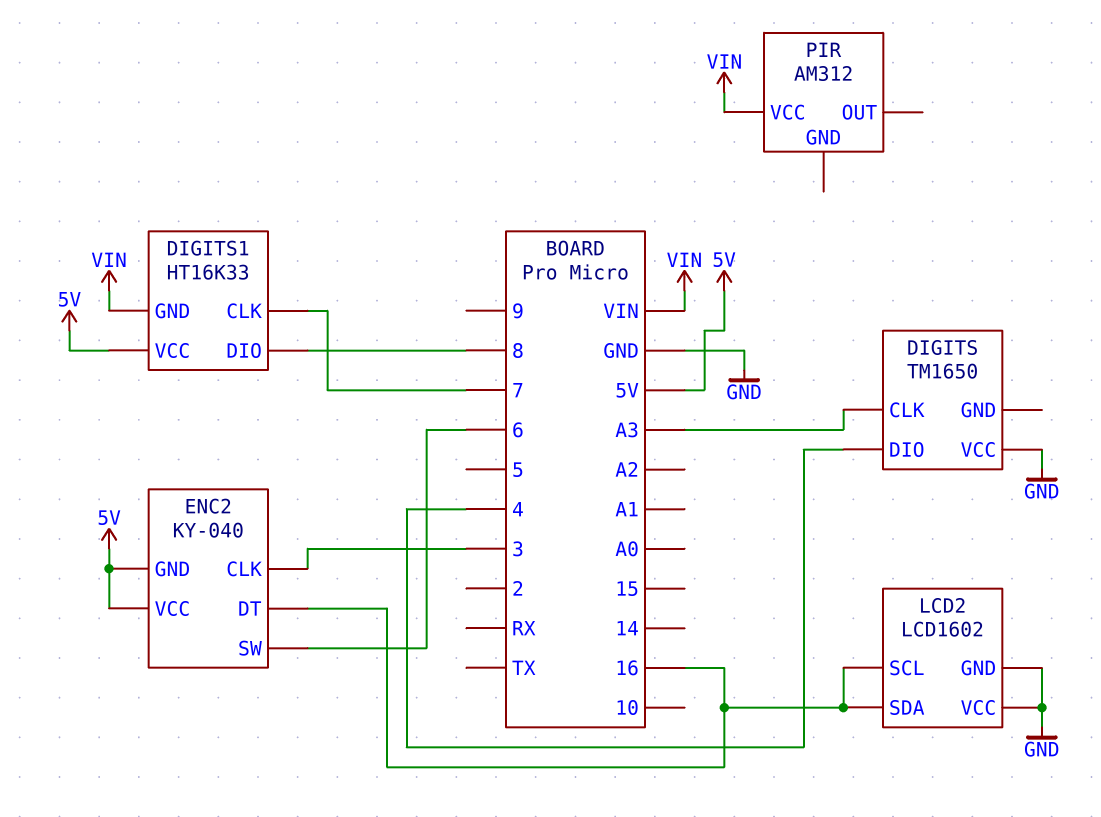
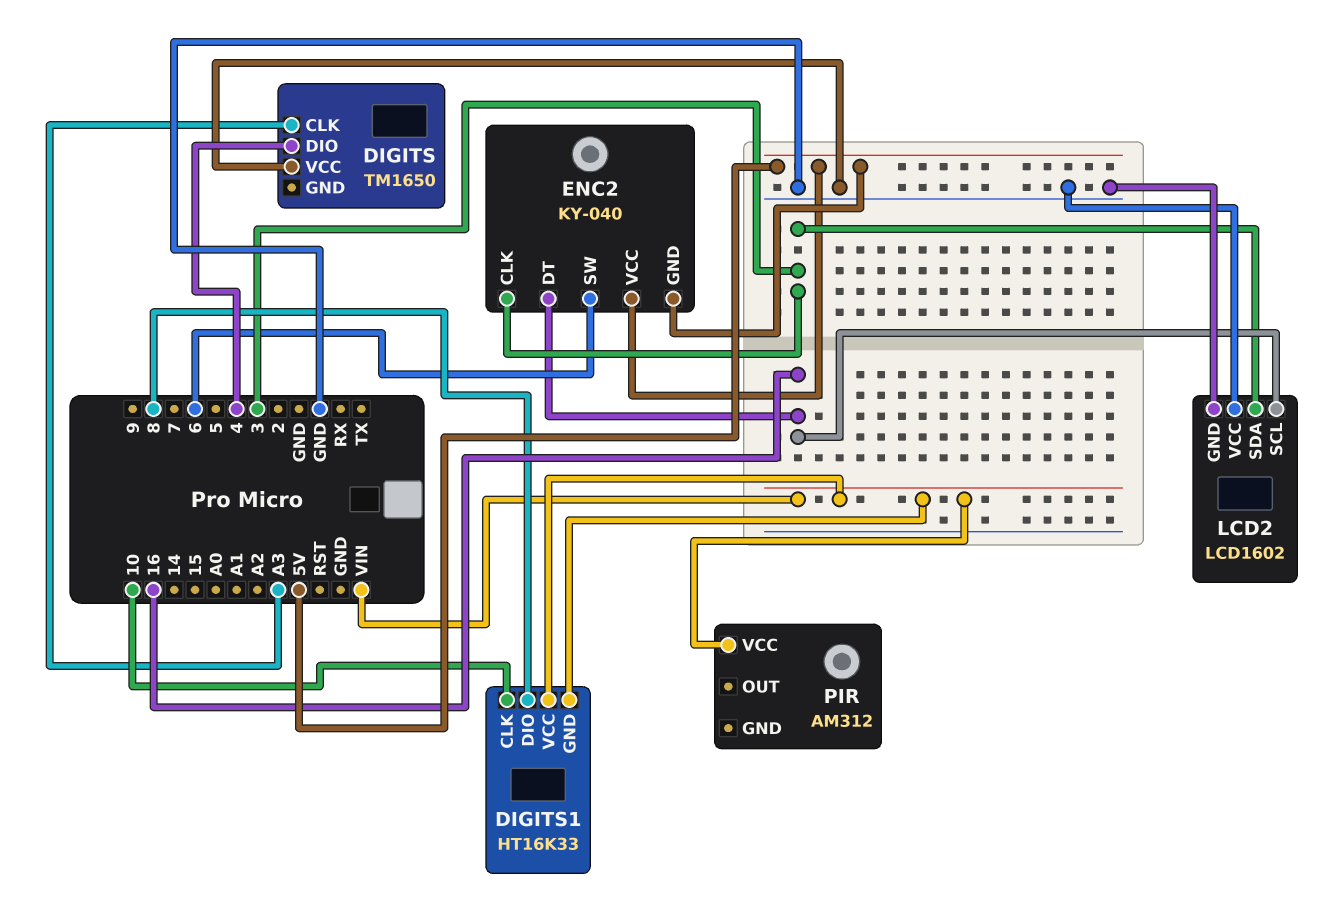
DIGITS1 pin CLK: 7 -> 10
DIGITS1 pin VCC: 5V -> VIN
LCD2 pin SDA: 16 -> 3

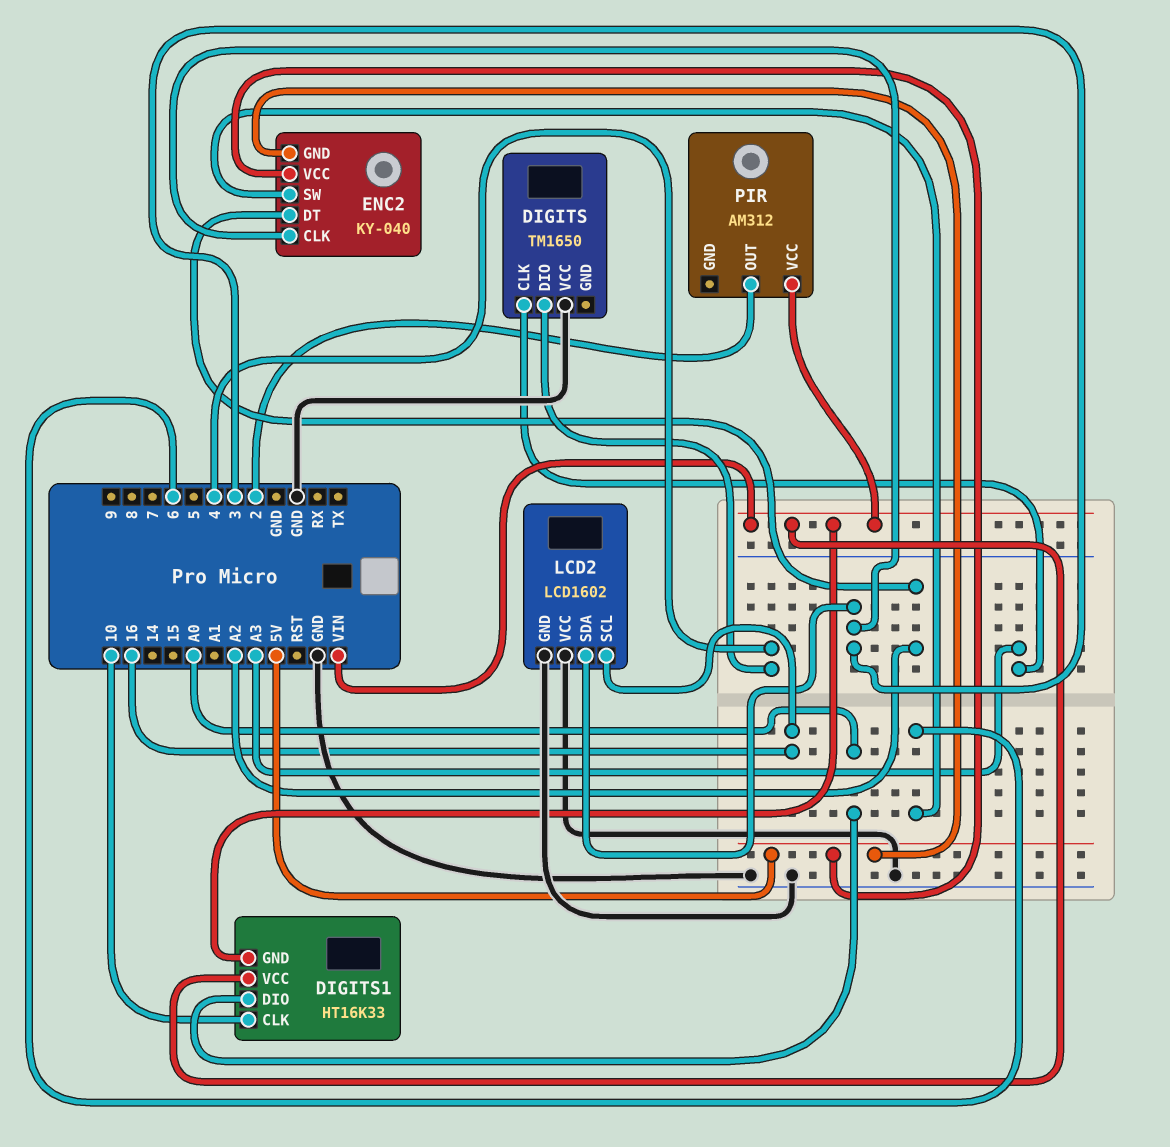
DIGITS1 pin DIO: 8 -> A0
ENC2 pin DT: 16 -> A2
PIR pin OUT: none -> 2

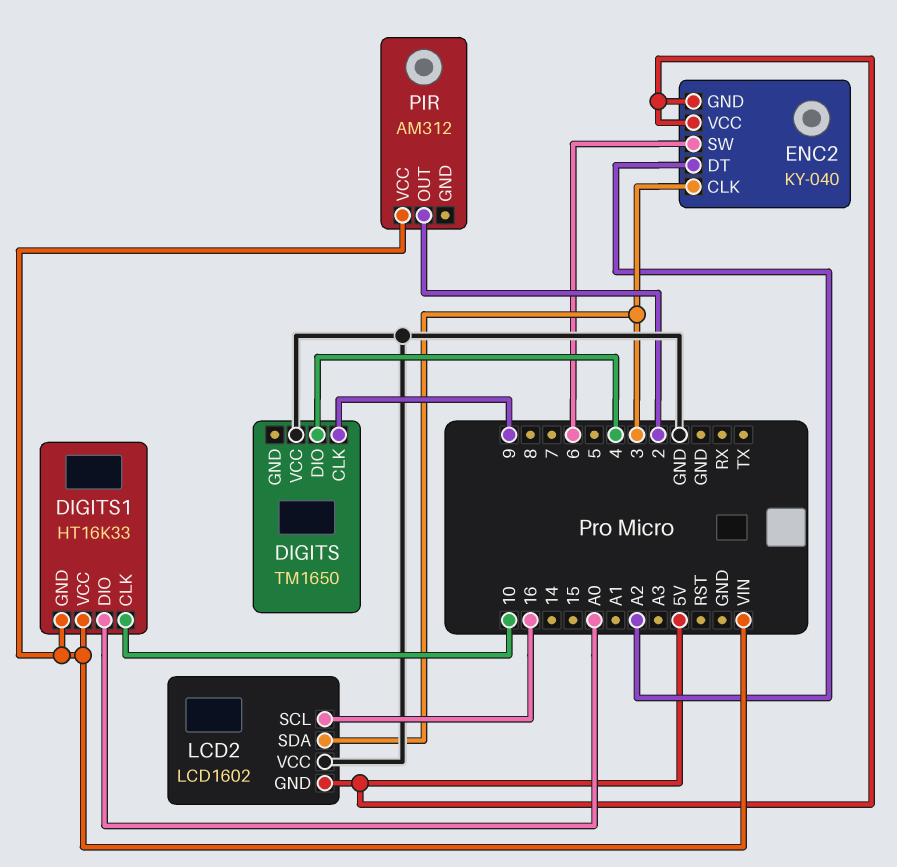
DIGITS pin CLK: A3 -> 9
LCD2 pin GND: GND -> 5V

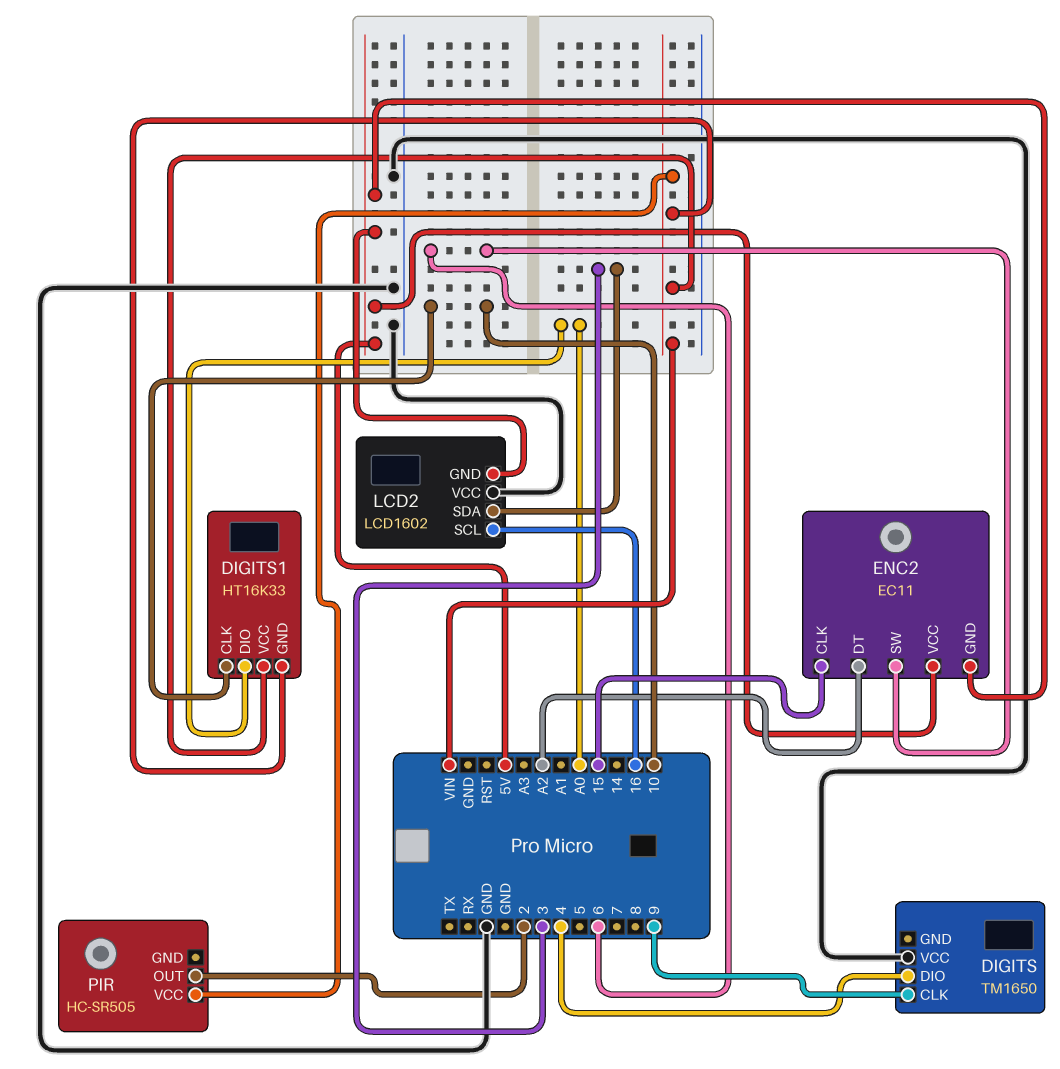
ENC2: KY-040 -> EC11
ENC2 pin CLK: 3 -> 15
PIR: AM312 -> HC-SR505

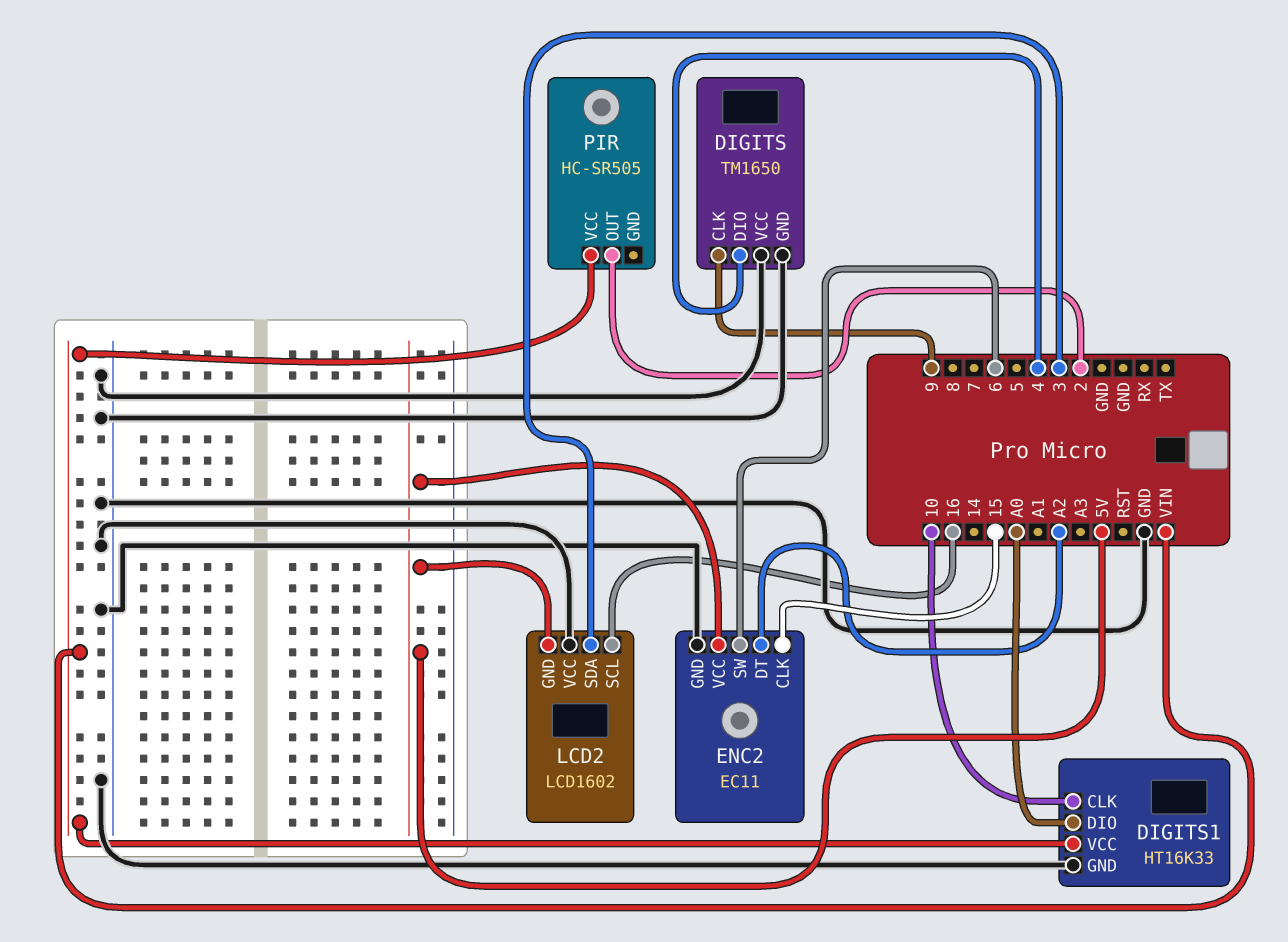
DIGITS pin GND: none -> GND
DIGITS1 pin GND: VIN -> GND
ENC2 pin GND: 5V -> GND

